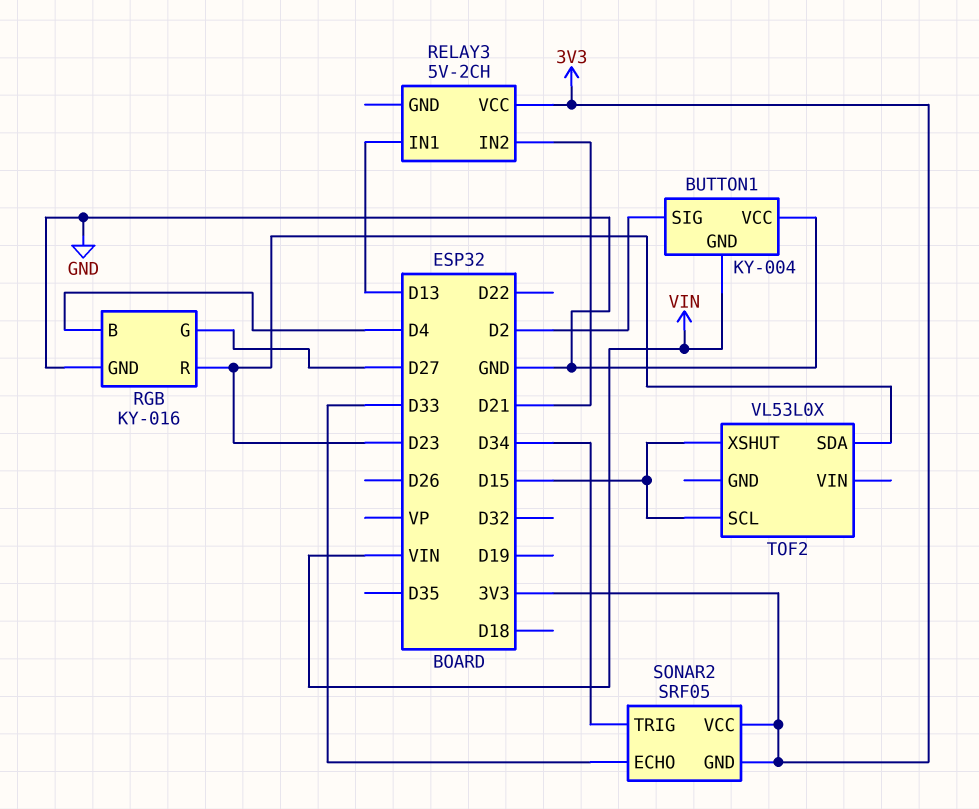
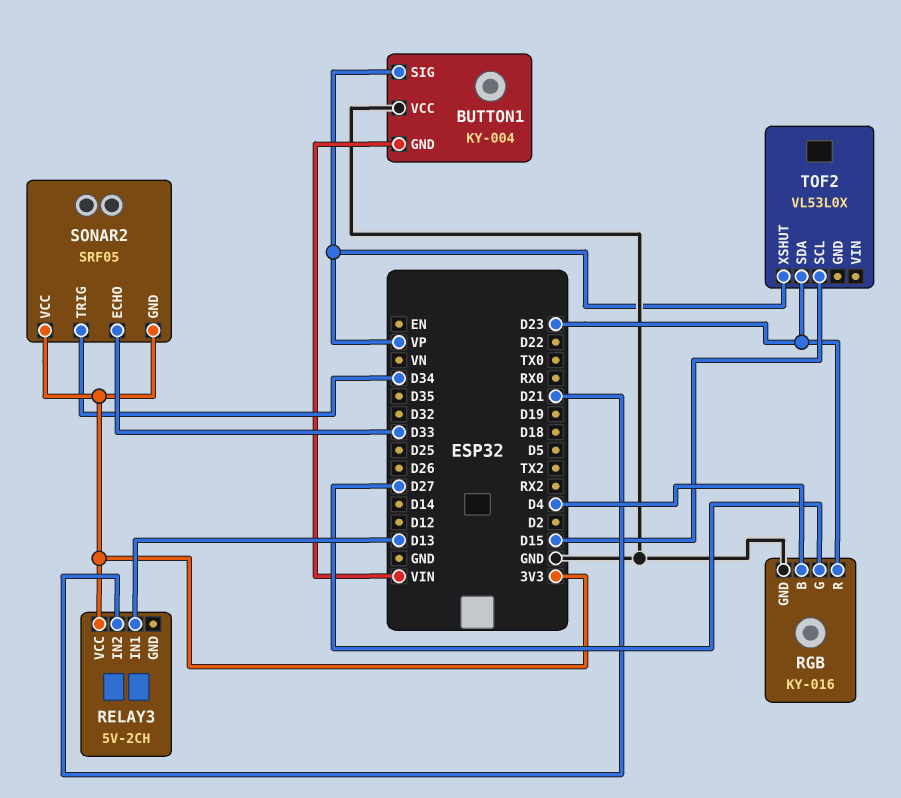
BUTTON1 pin SIG: D2 -> VP
TOF2 pin XSHUT: D15 -> VP

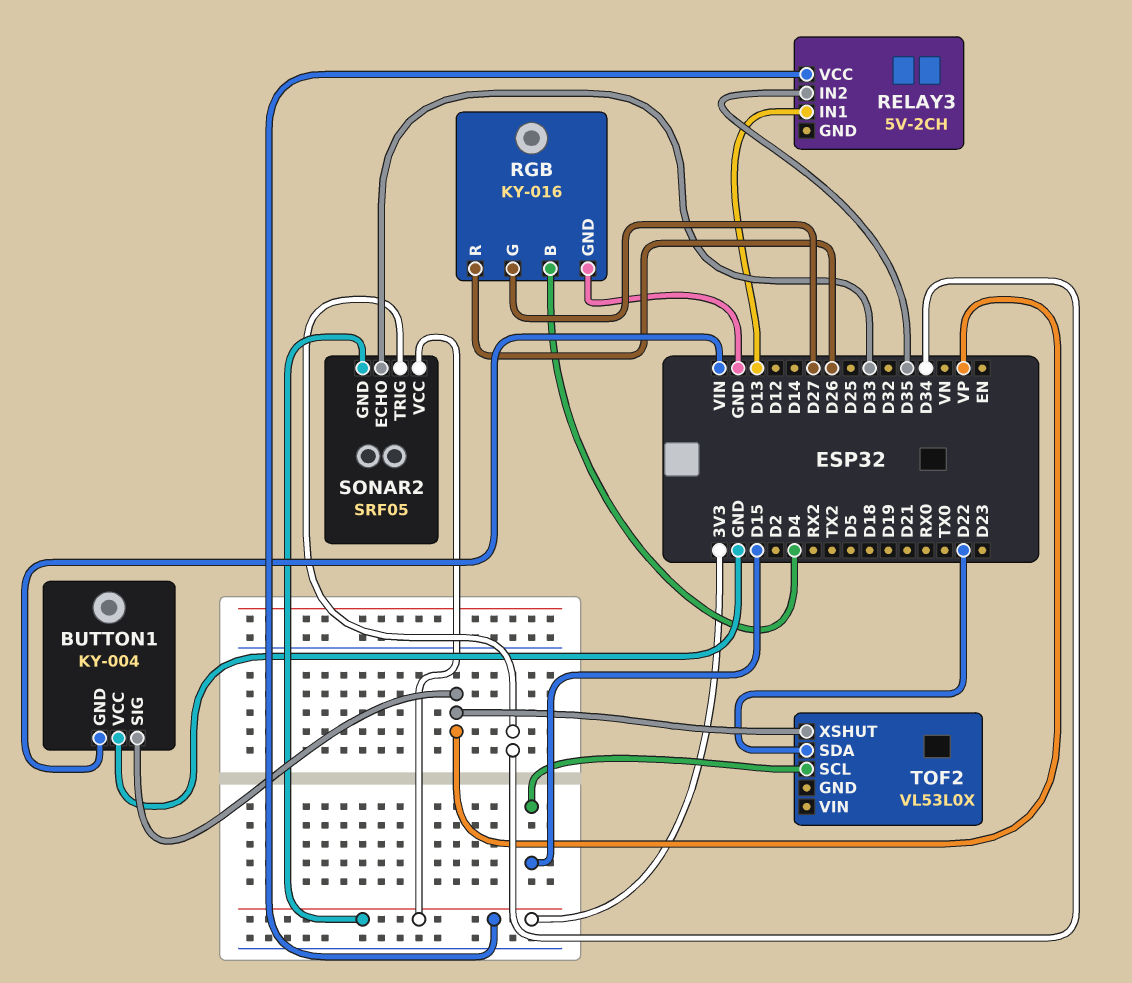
RELAY3 pin IN2: D21 -> D35
RGB pin R: D23 -> D26
TOF2 pin SDA: D23 -> D22

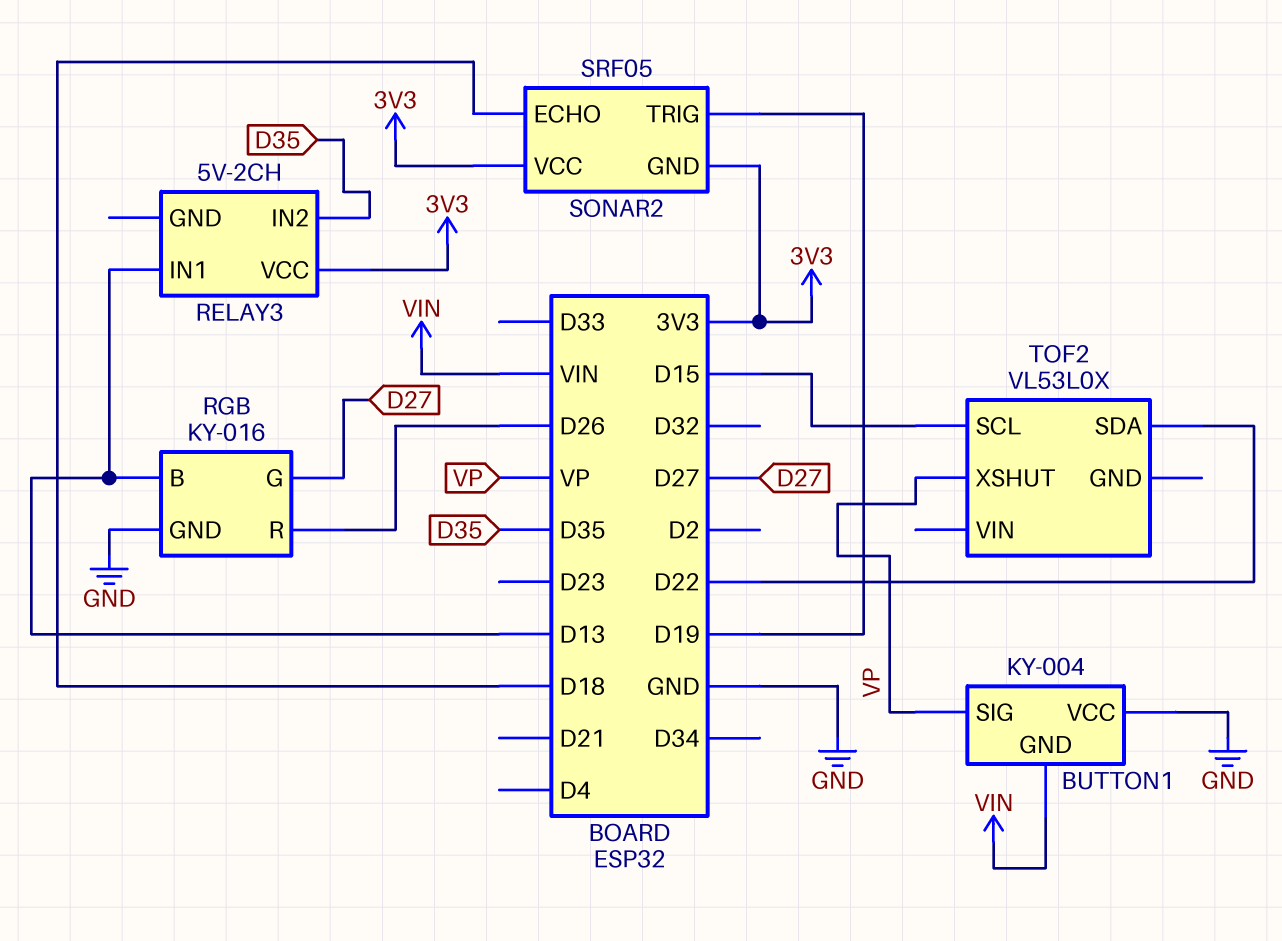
RGB pin B: D4 -> D13
SONAR2 pin ECHO: D33 -> D18
SONAR2 pin TRIG: D34 -> D19

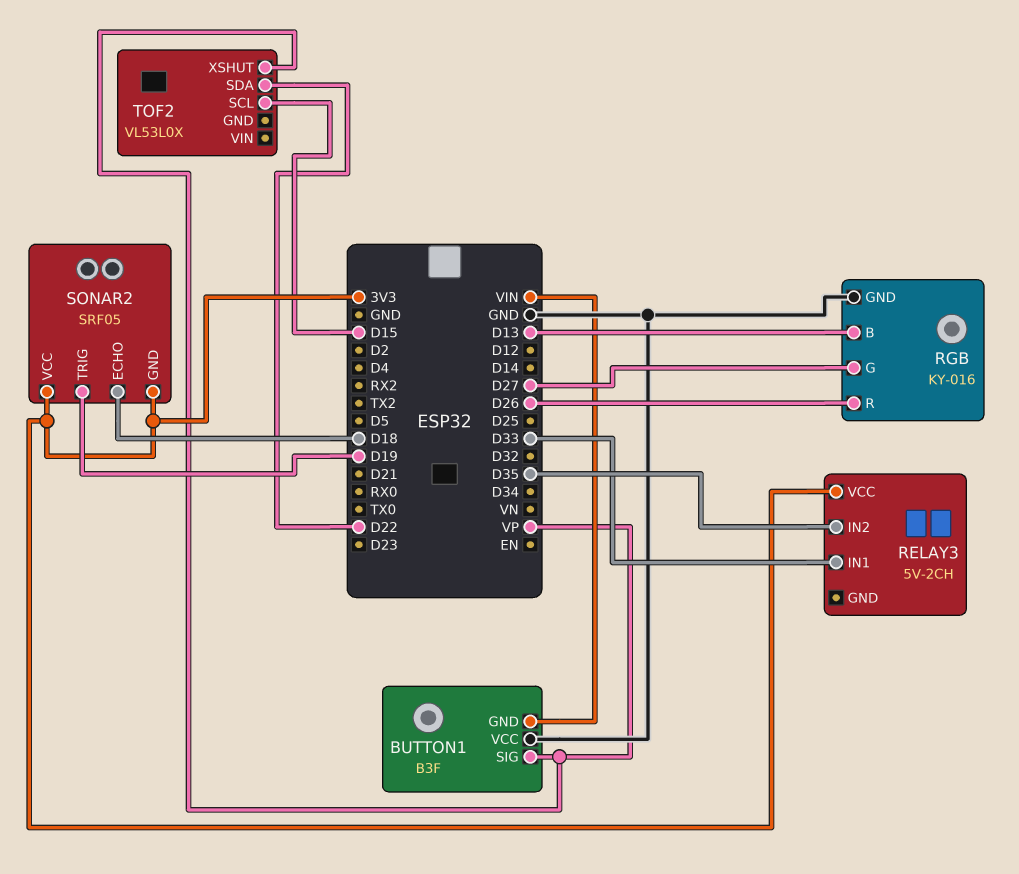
BUTTON1: KY-004 -> B3F
RELAY3 pin IN1: D13 -> D33

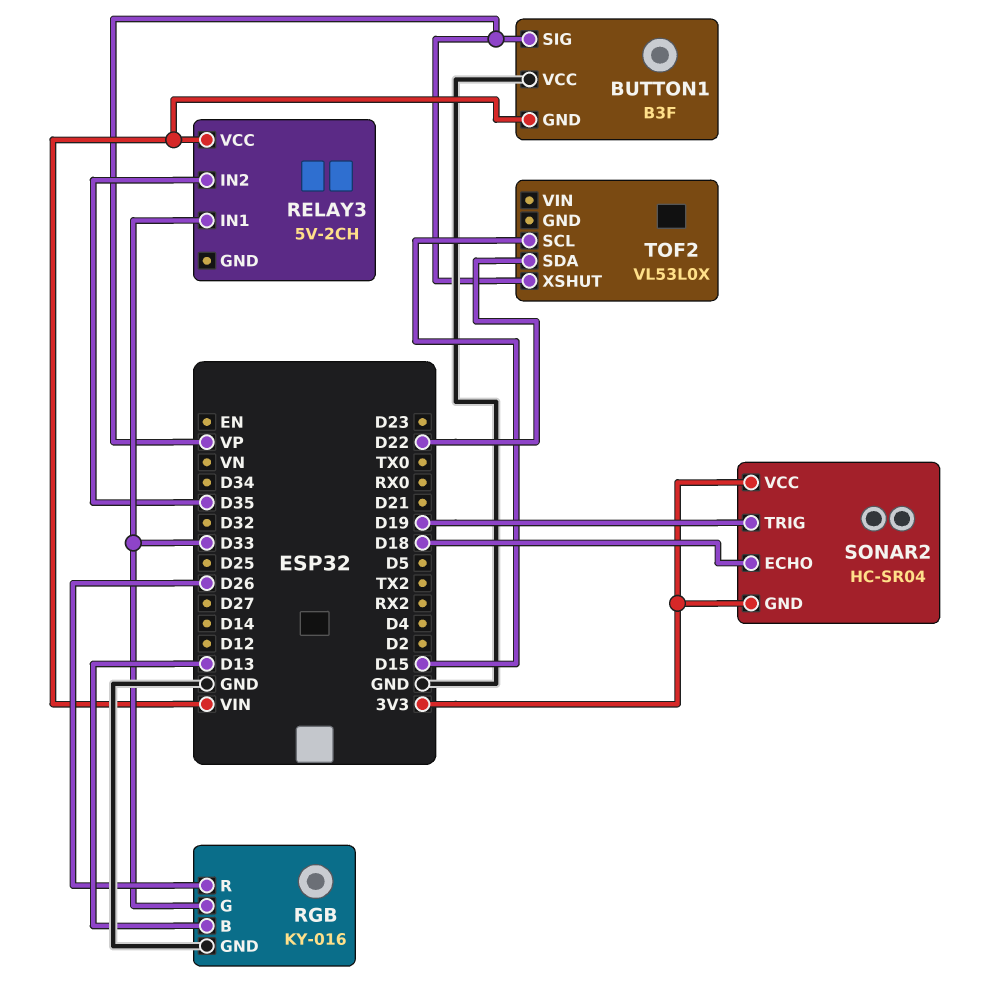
RELAY3 pin VCC: 3V3 -> VIN
RGB pin G: D27 -> D33
SONAR2: SRF05 -> HC-SR04

